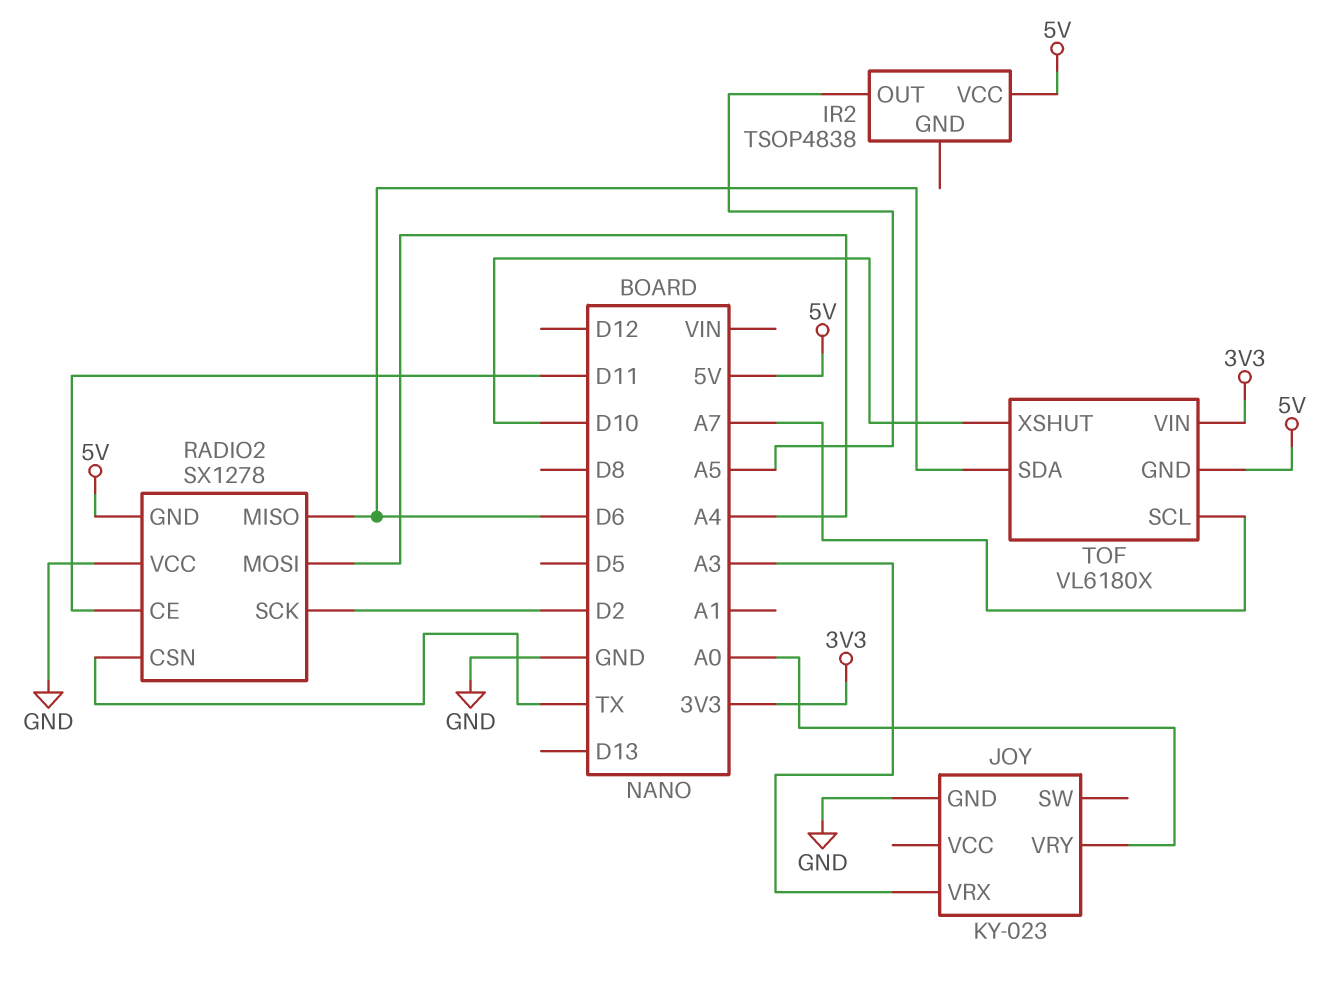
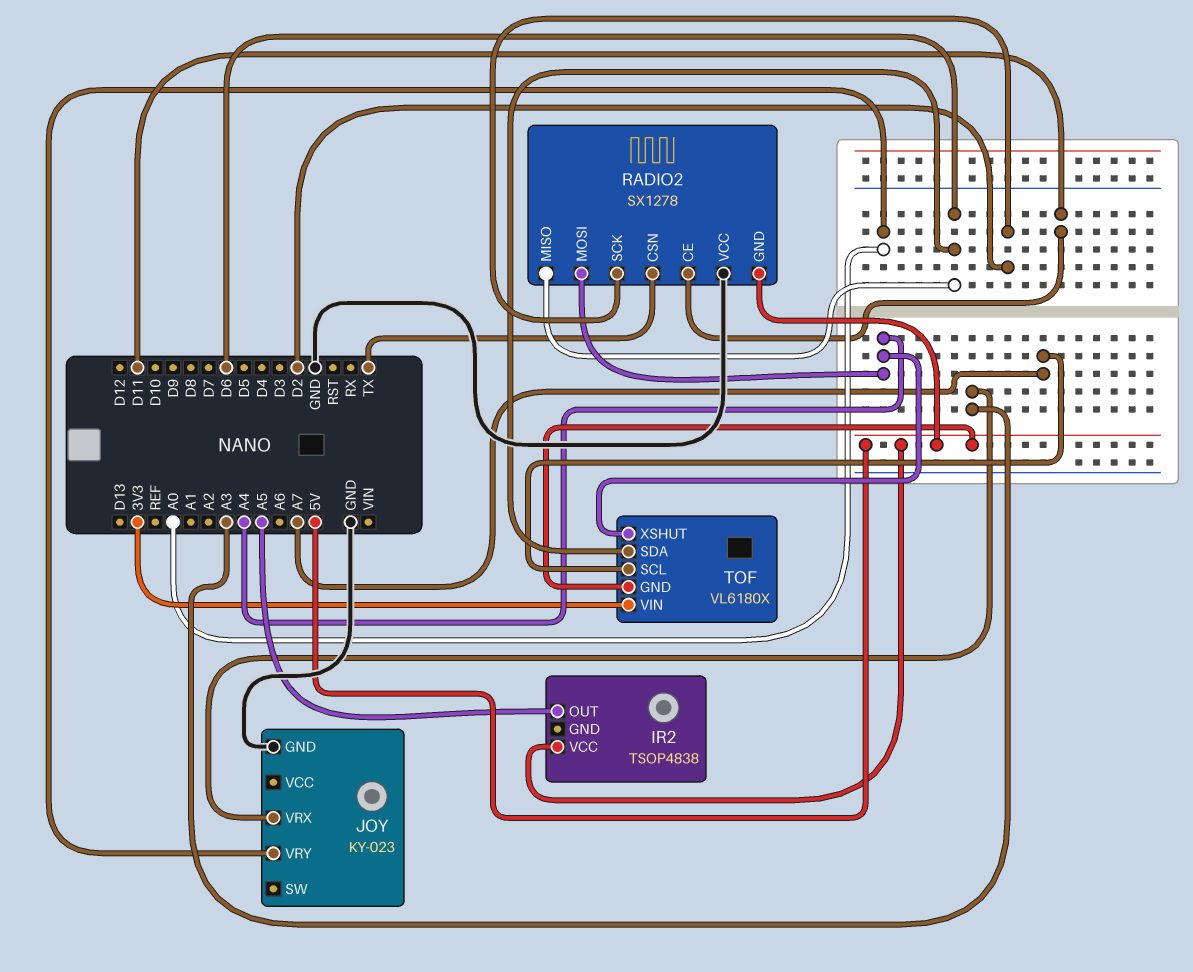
TOF pin XSHUT: D10 -> A4

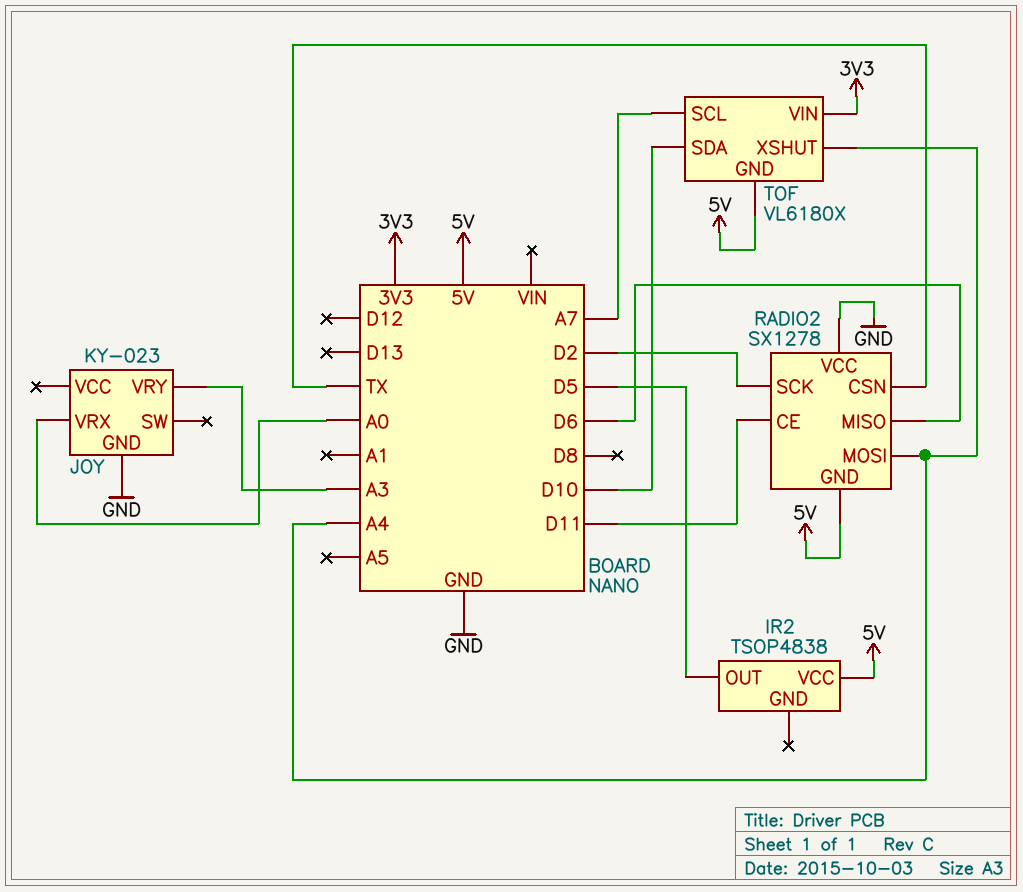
IR2 pin OUT: A5 -> D5
JOY pin VRX: A3 -> A0
JOY pin VRY: A0 -> A3
TOF pin SDA: D6 -> D10

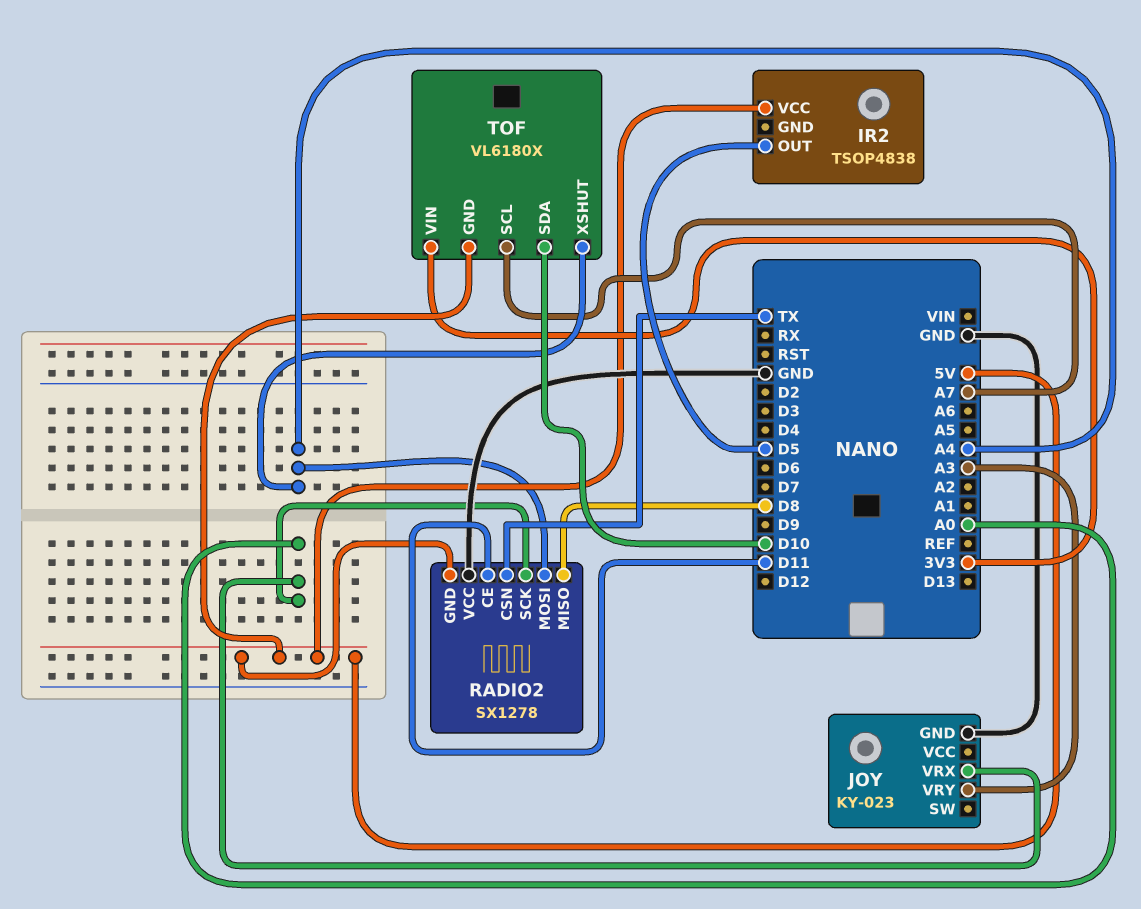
RADIO2 pin MISO: D6 -> D8
RADIO2 pin SCK: D2 -> A0

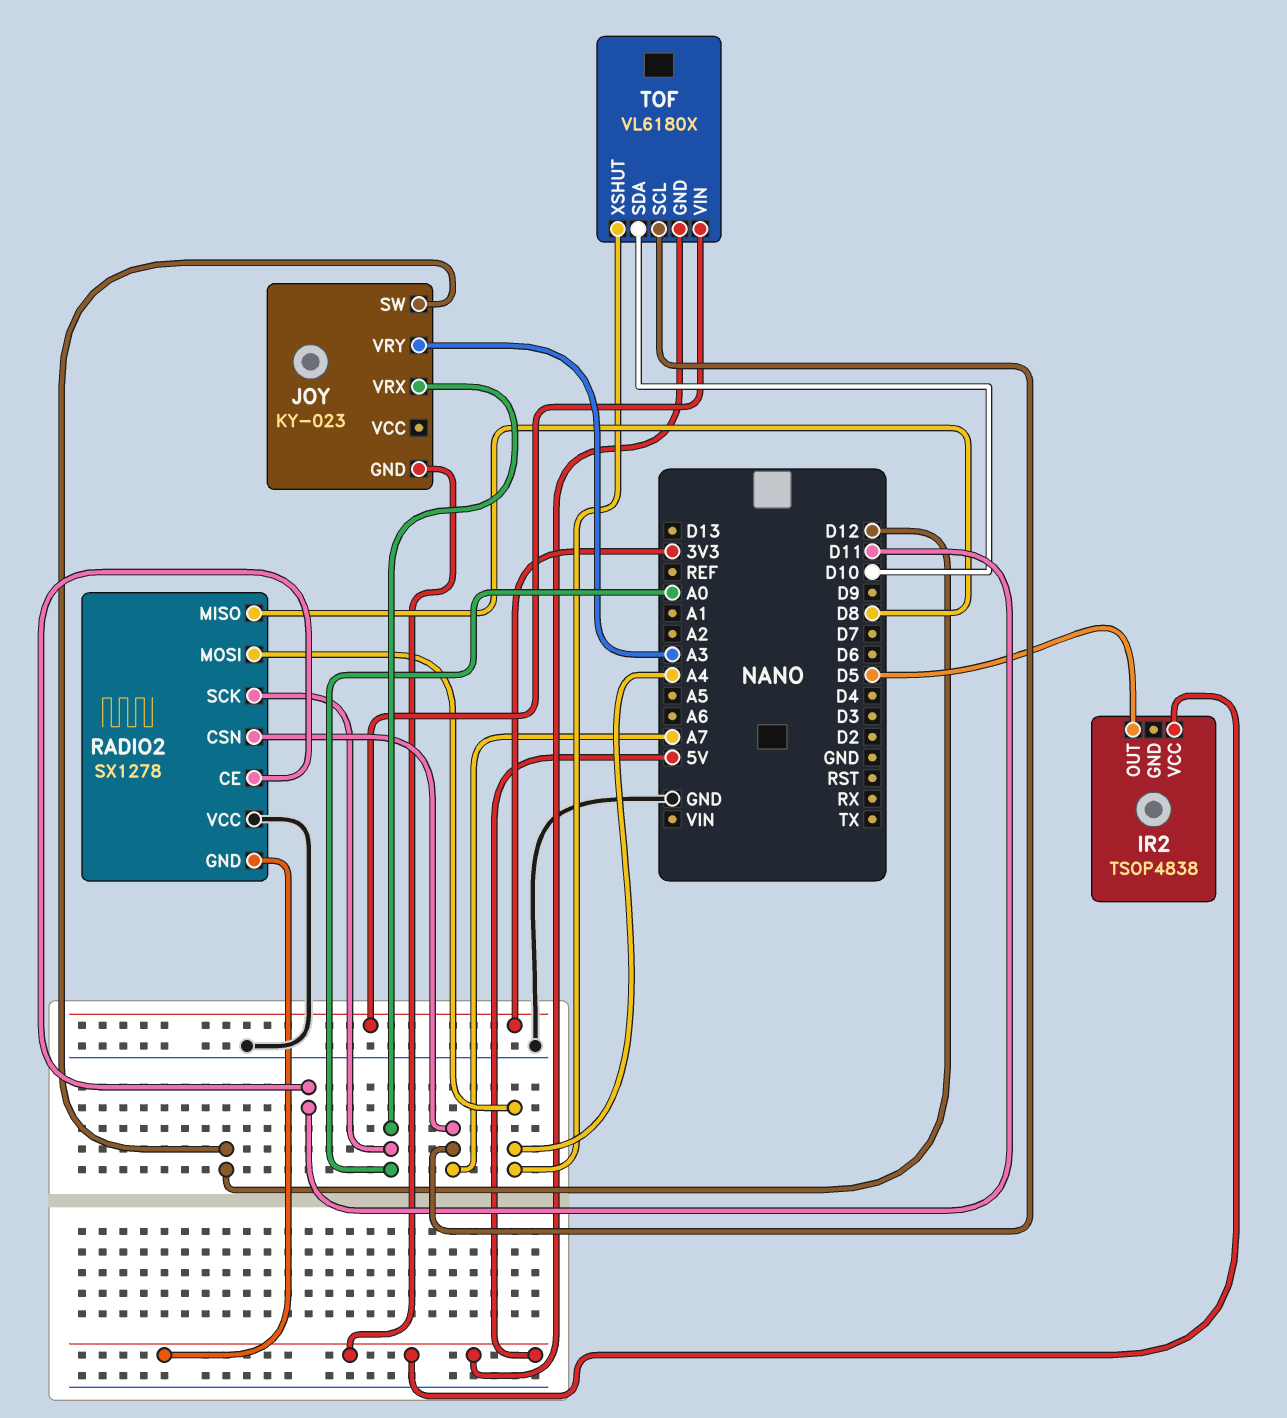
JOY pin GND: GND -> 5V
JOY pin SW: none -> D12
RADIO2 pin CSN: TX -> A7

